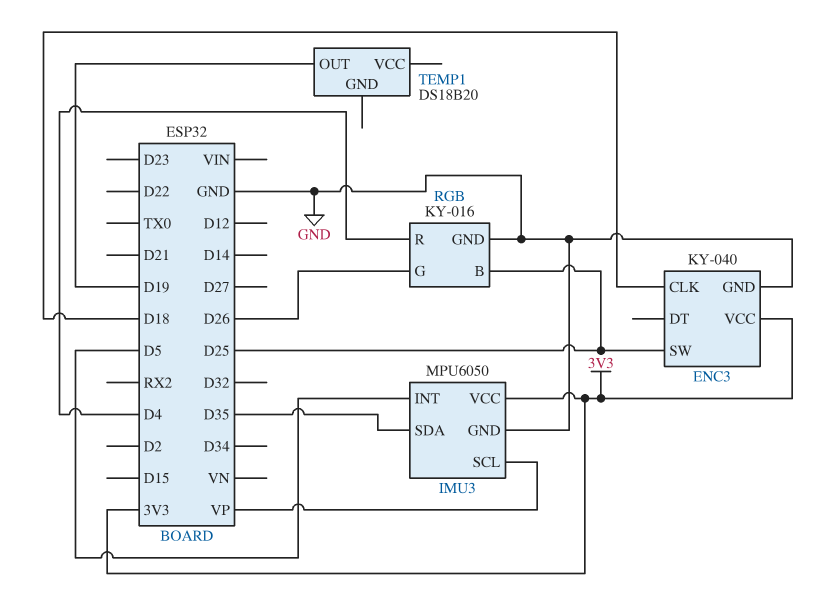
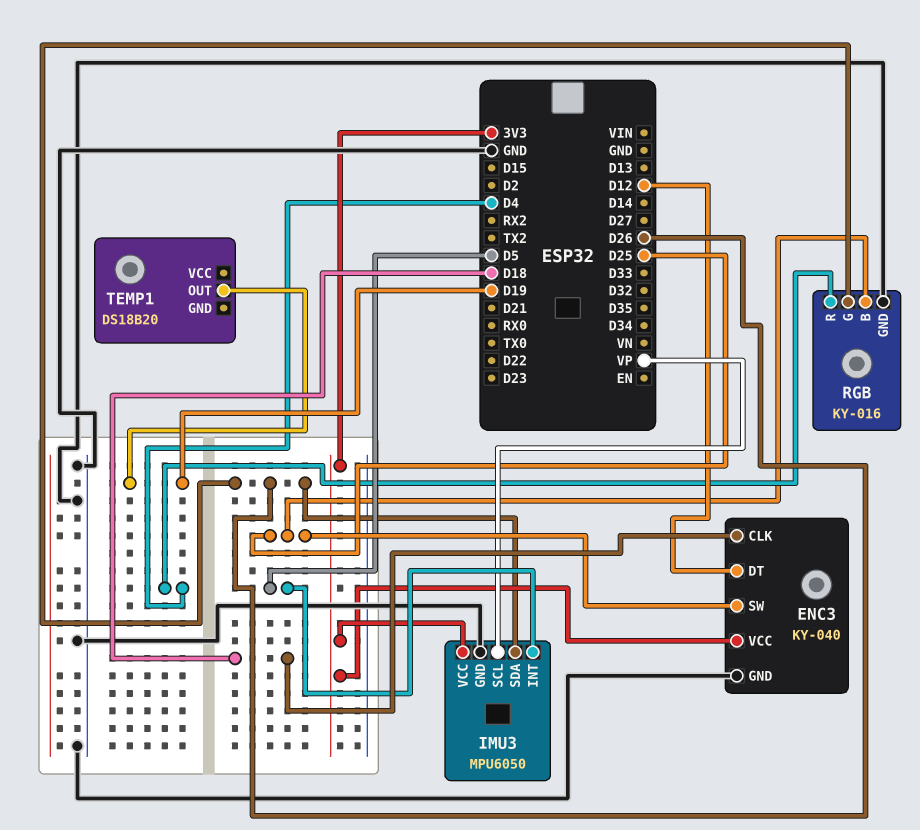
ENC3 pin DT: none -> D12
IMU3 pin SDA: D35 -> D26

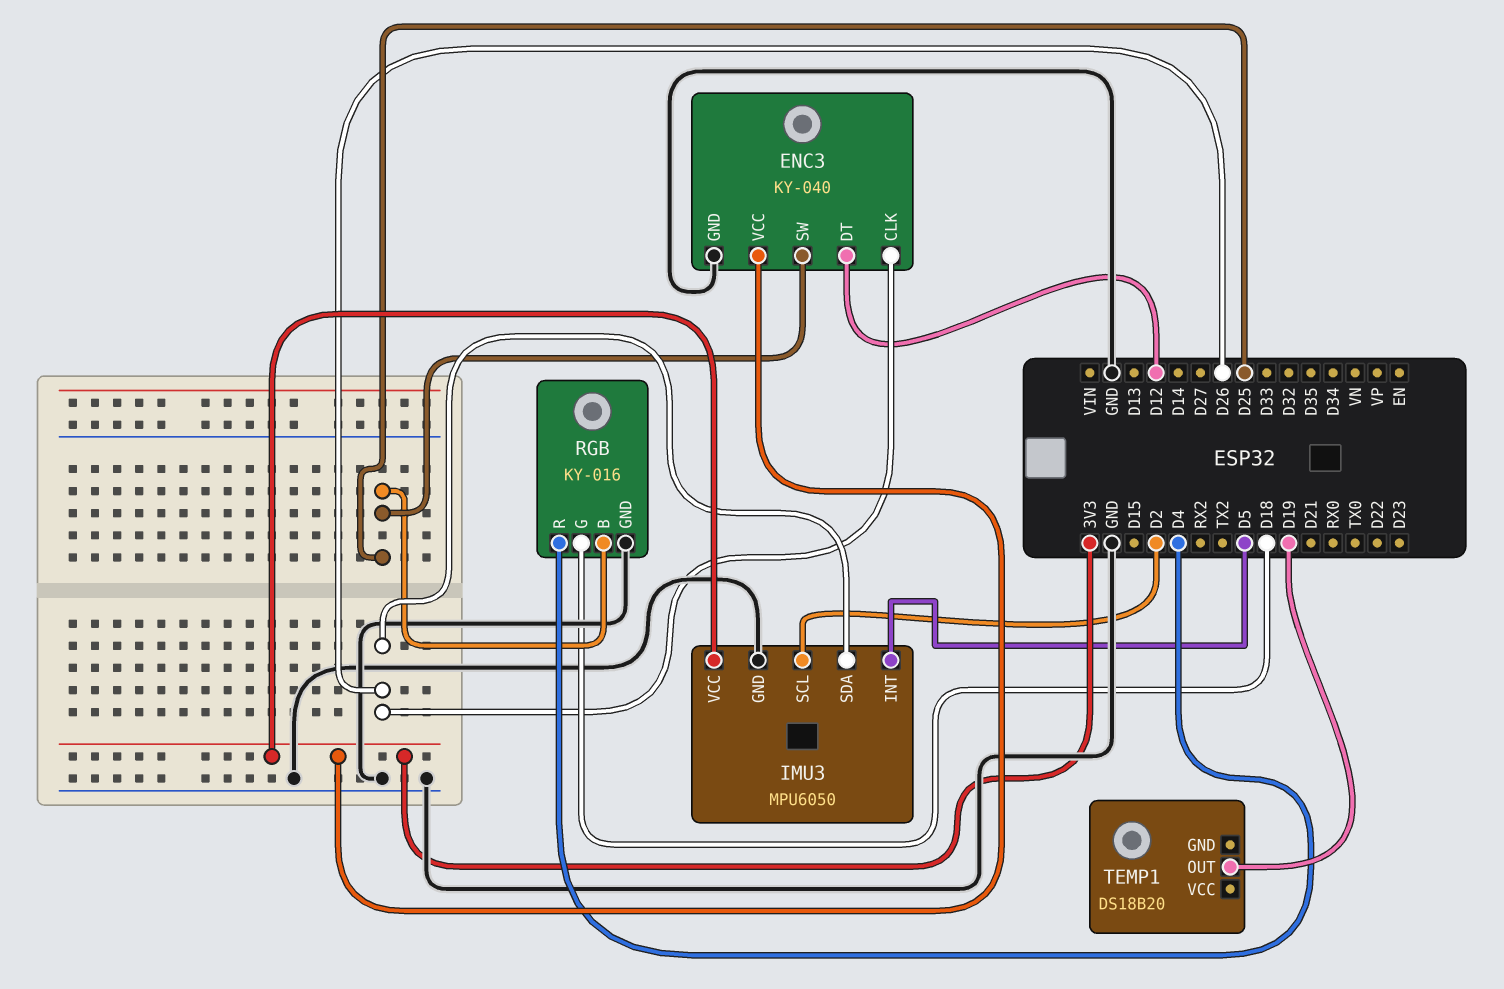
ENC3 pin CLK: D18 -> D26
IMU3 pin SCL: VP -> D2
RGB pin G: D26 -> D18

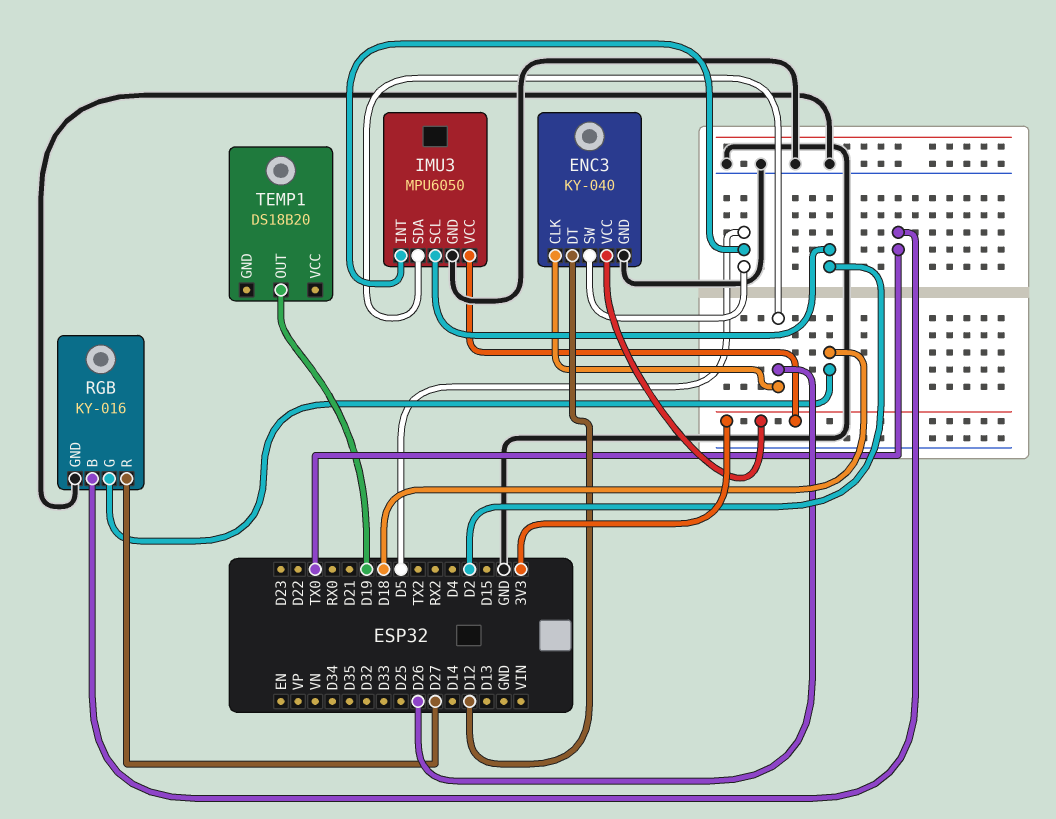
ENC3 pin SW: D25 -> D5
RGB pin B: D25 -> TX0
RGB pin R: D4 -> D27

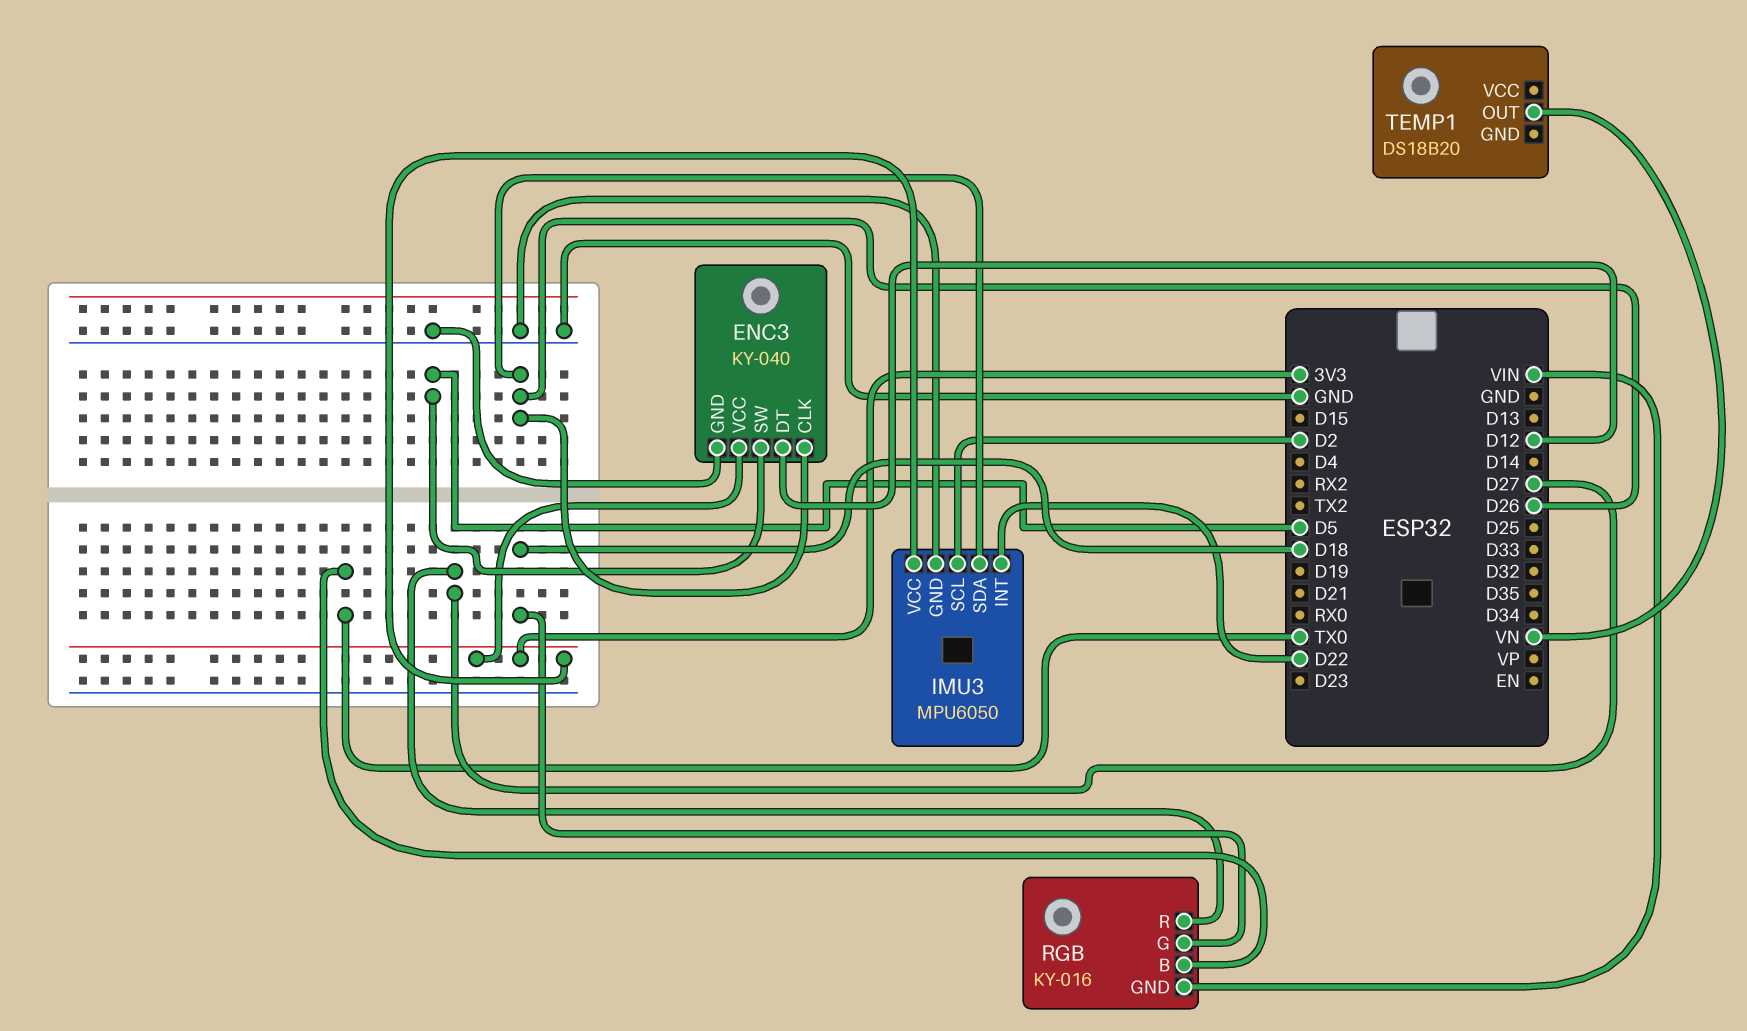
IMU3 pin INT: D5 -> D22
RGB pin GND: GND -> VIN
TEMP1 pin OUT: D19 -> VN

